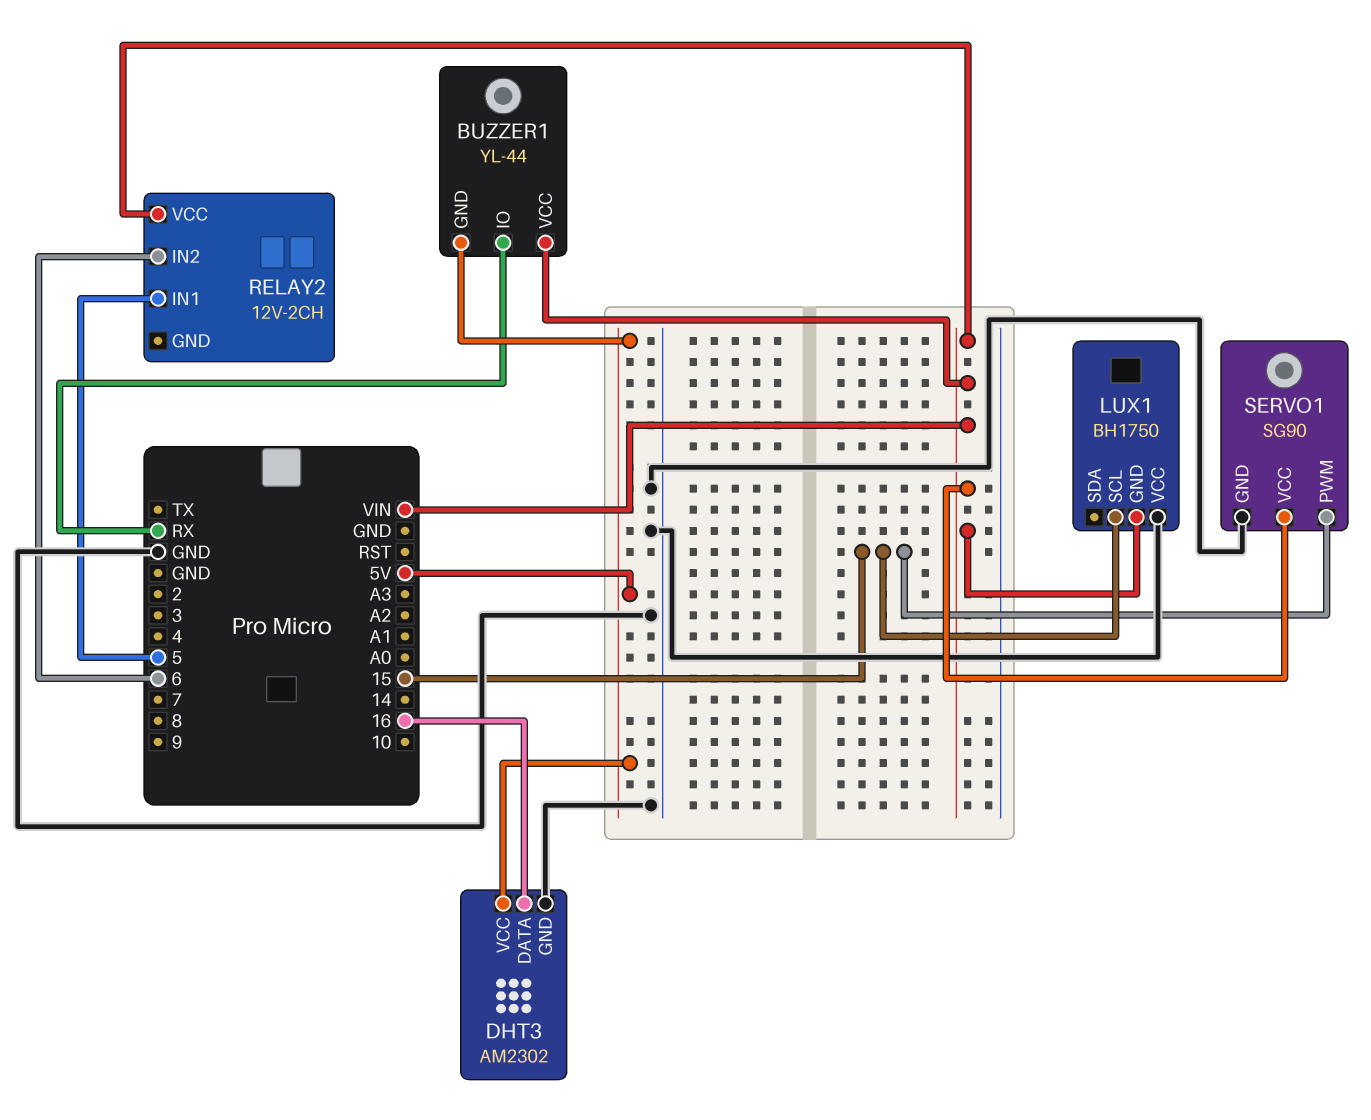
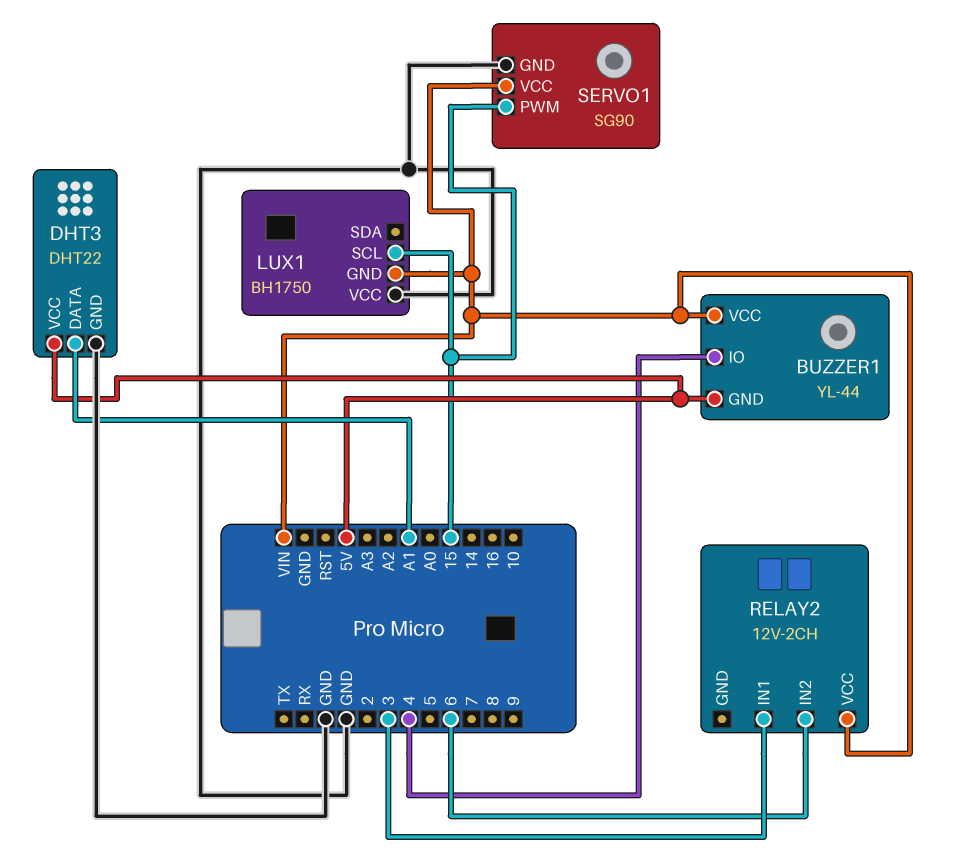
BUZZER1 pin IO: RX -> 4
DHT3: AM2302 -> DHT22
DHT3 pin DATA: 16 -> A1
RELAY2 pin IN1: 5 -> 3

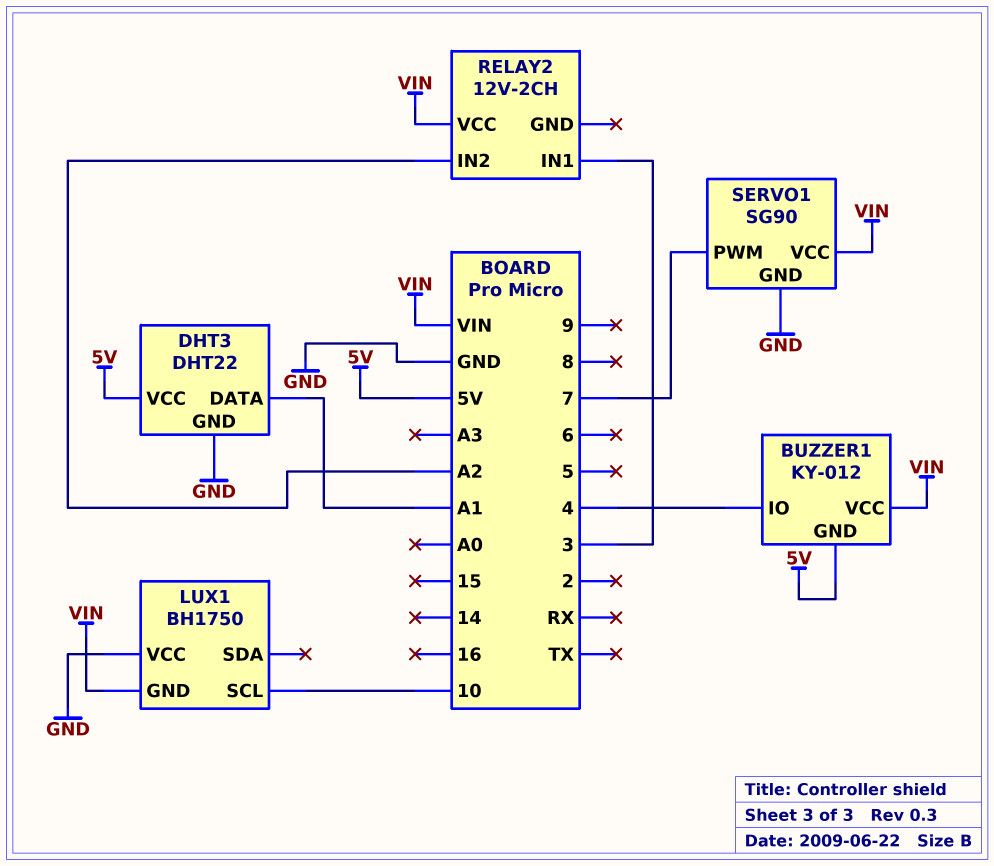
BUZZER1: YL-44 -> KY-012
LUX1 pin SCL: 15 -> 10
RELAY2 pin IN2: 6 -> A2
SERVO1 pin PWM: 15 -> 7

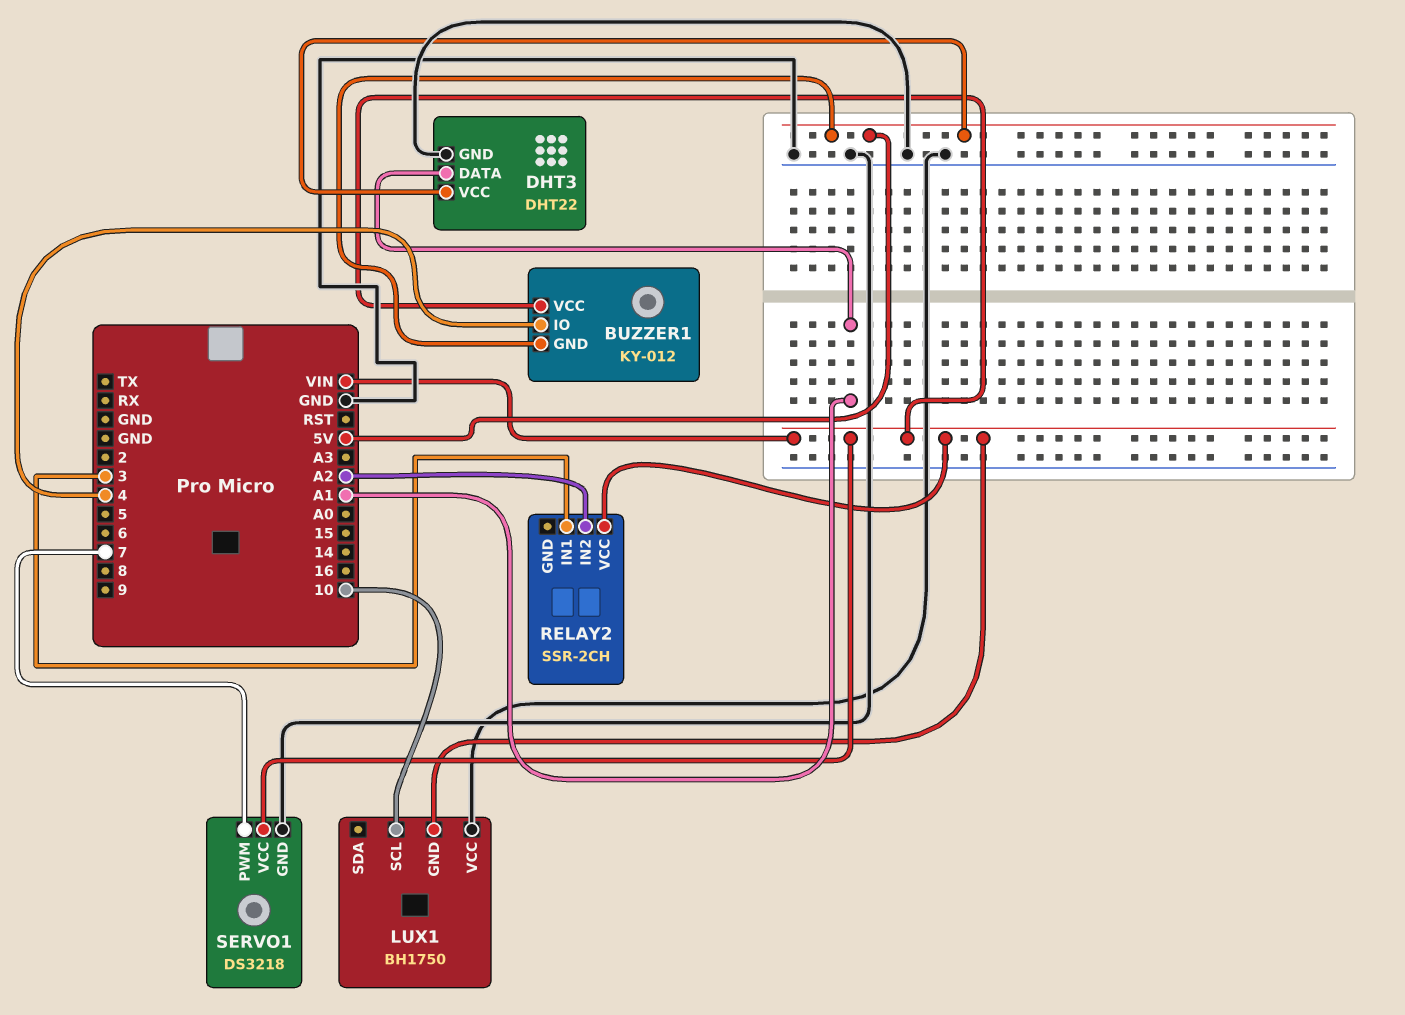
RELAY2: 12V-2CH -> SSR-2CH
SERVO1: SG90 -> DS3218

